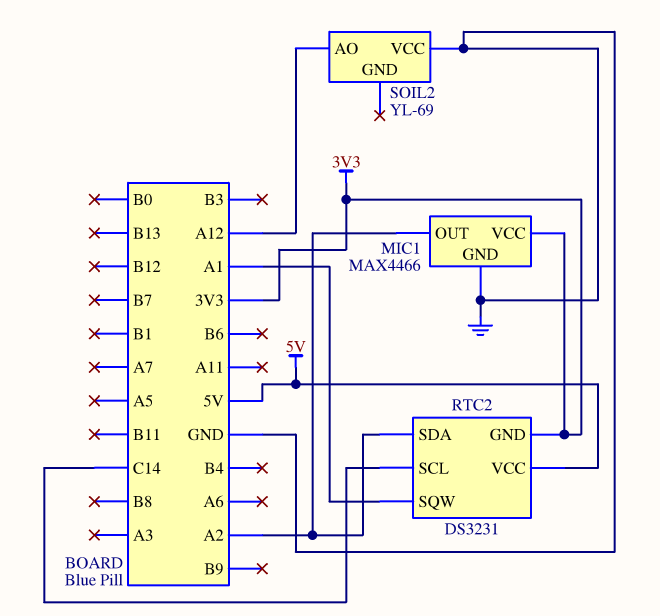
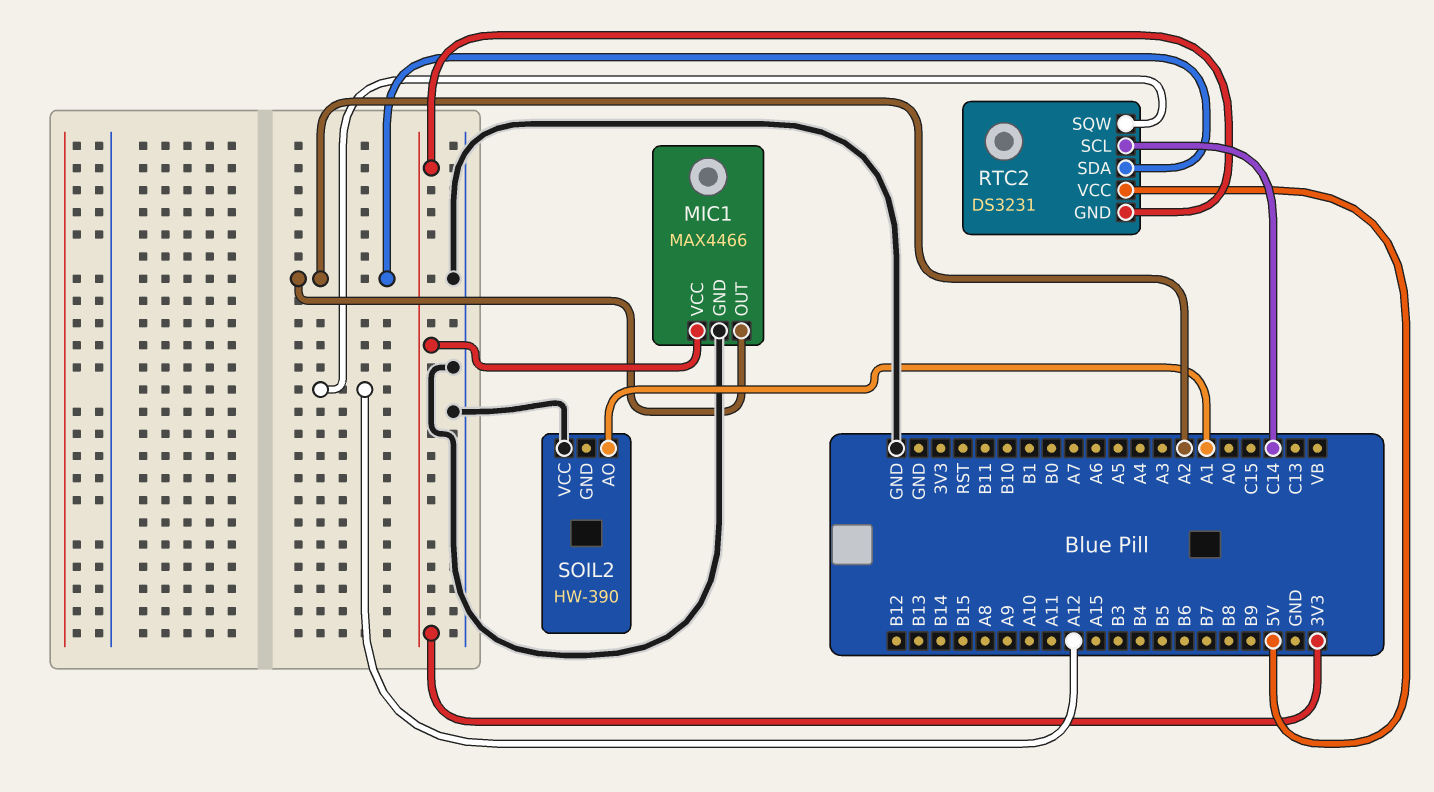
RTC2 pin SQW: A1 -> A12
SOIL2: YL-69 -> HW-390
SOIL2 pin AO: A12 -> A1

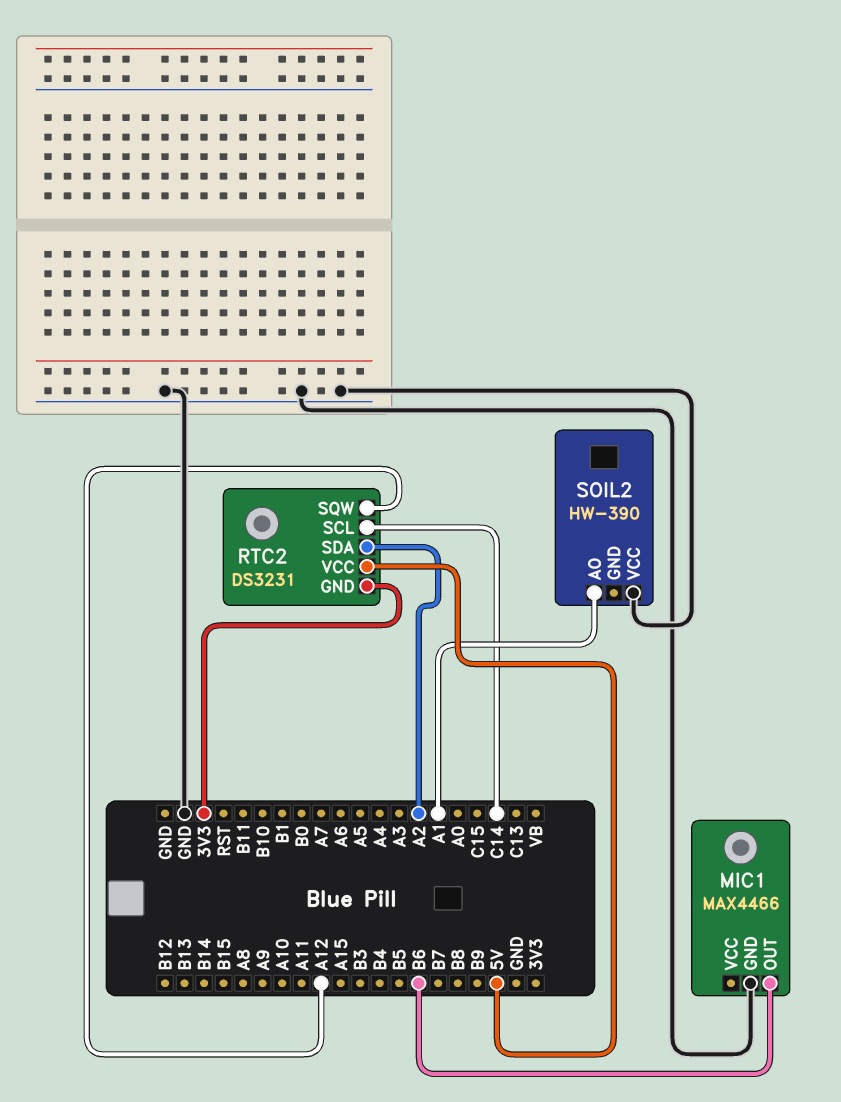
MIC1 pin OUT: A2 -> B6
MIC1 pin VCC: 3V3 -> none

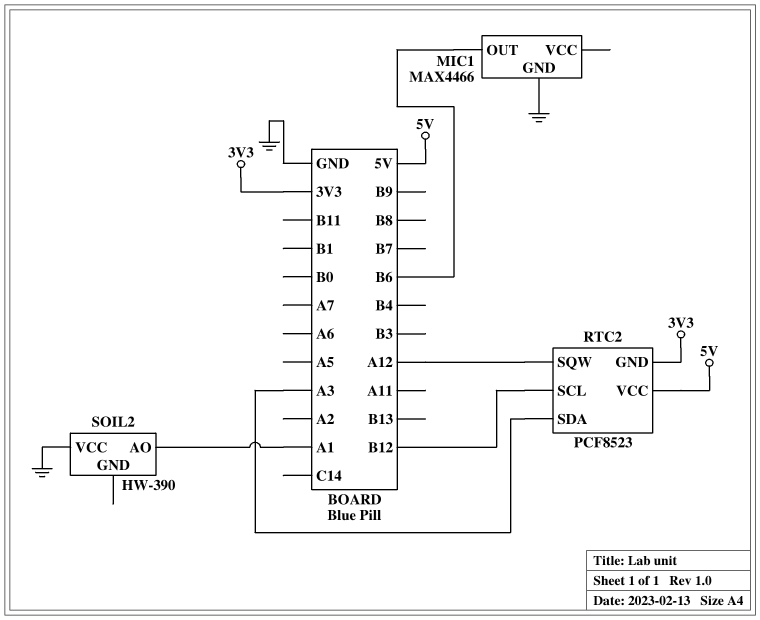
RTC2: DS3231 -> PCF8523
RTC2 pin SCL: C14 -> B12
RTC2 pin SDA: A2 -> A3

